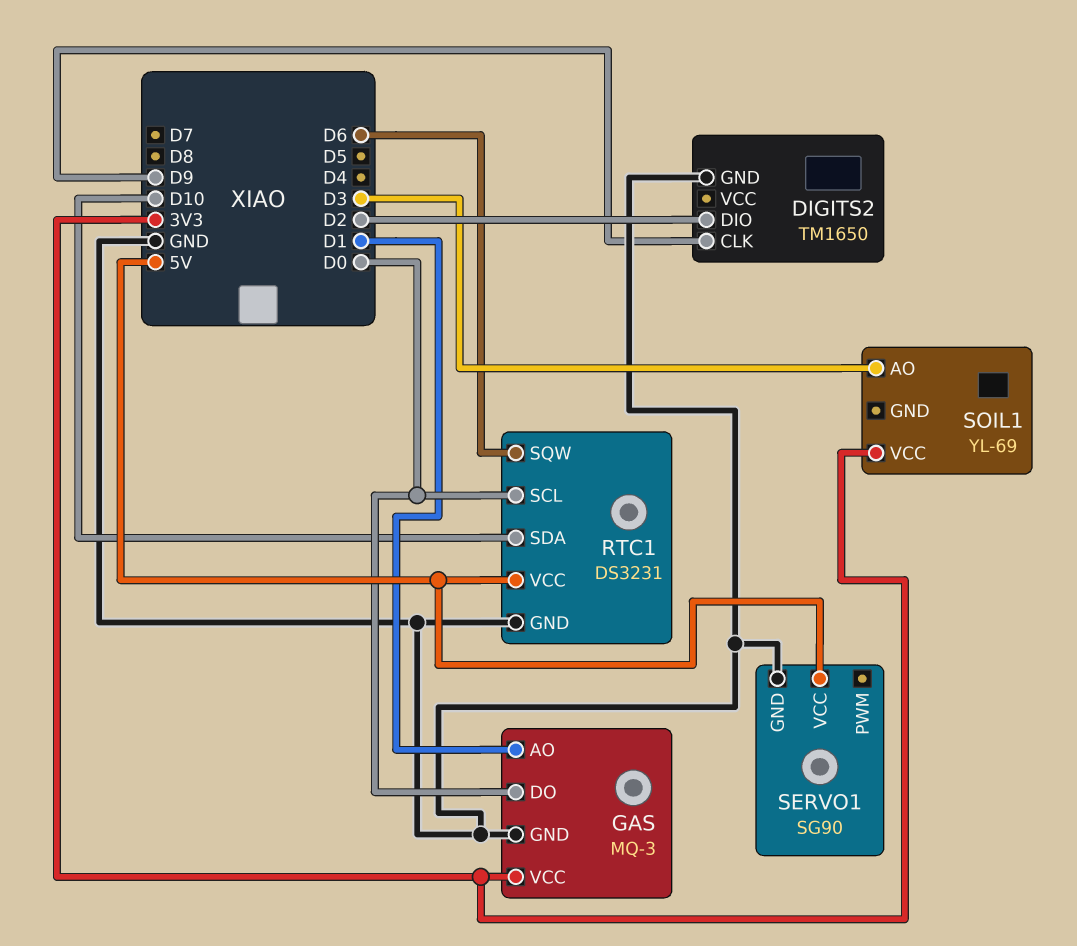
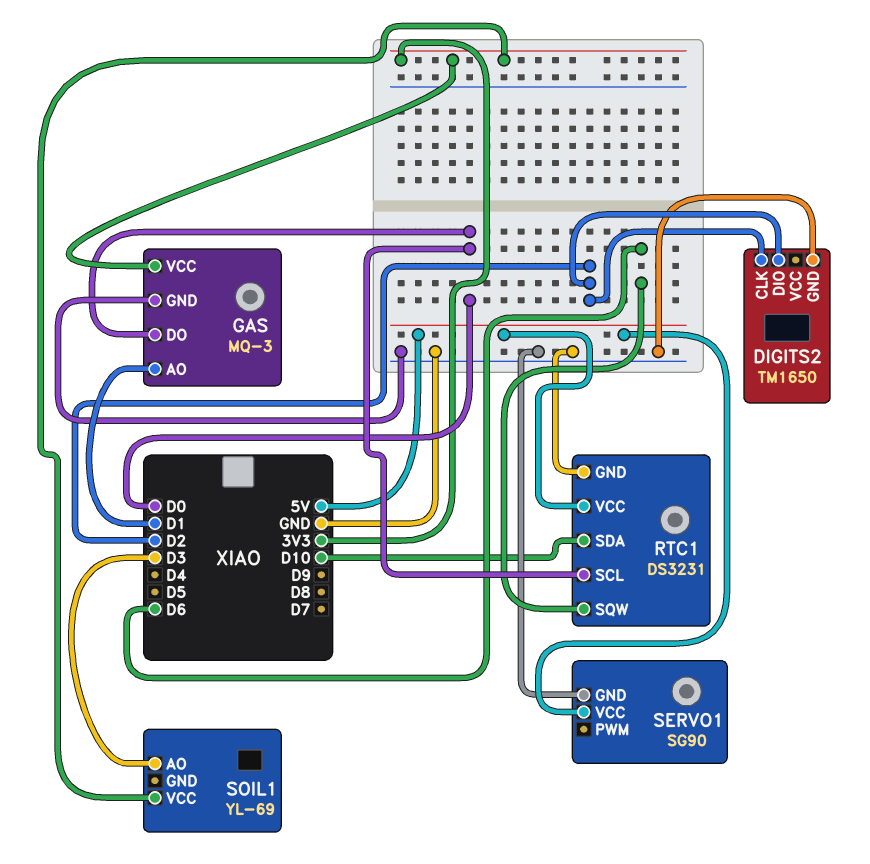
DIGITS2 pin CLK: D9 -> D2

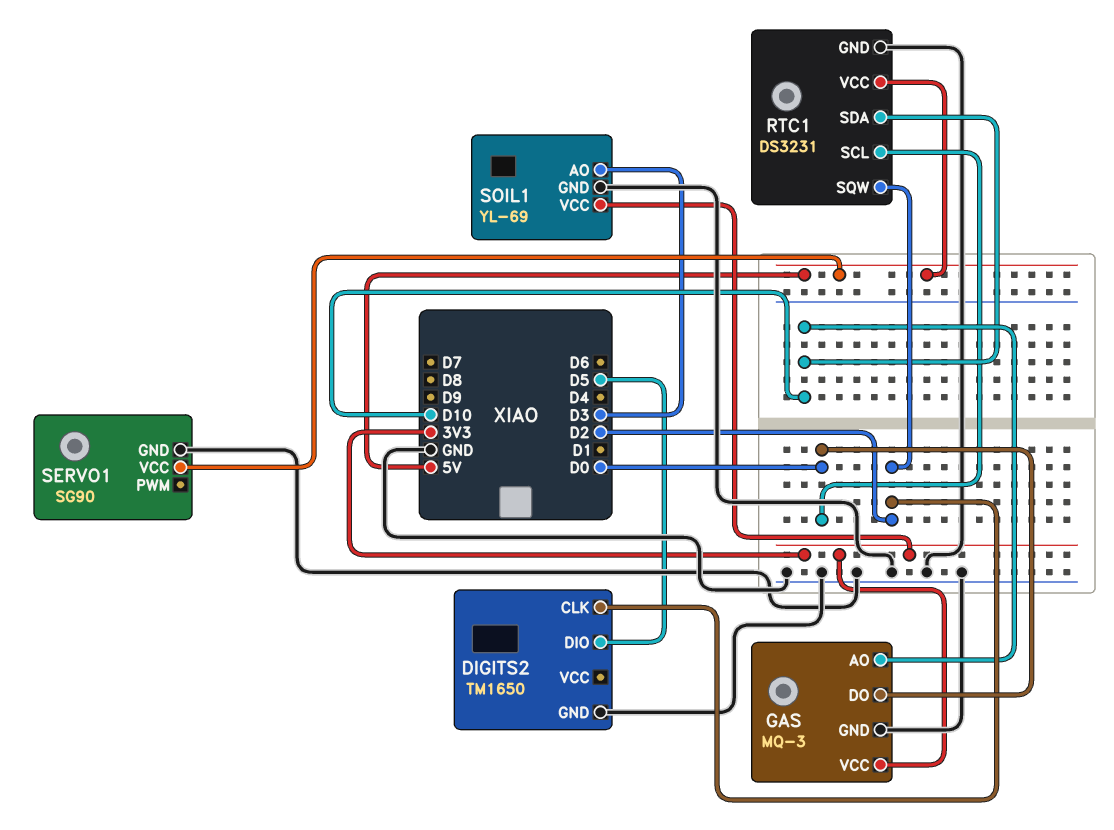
DIGITS2 pin DIO: D2 -> D5
GAS pin AO: D1 -> D10
RTC1 pin SQW: D6 -> D2
SOIL1 pin GND: none -> GND

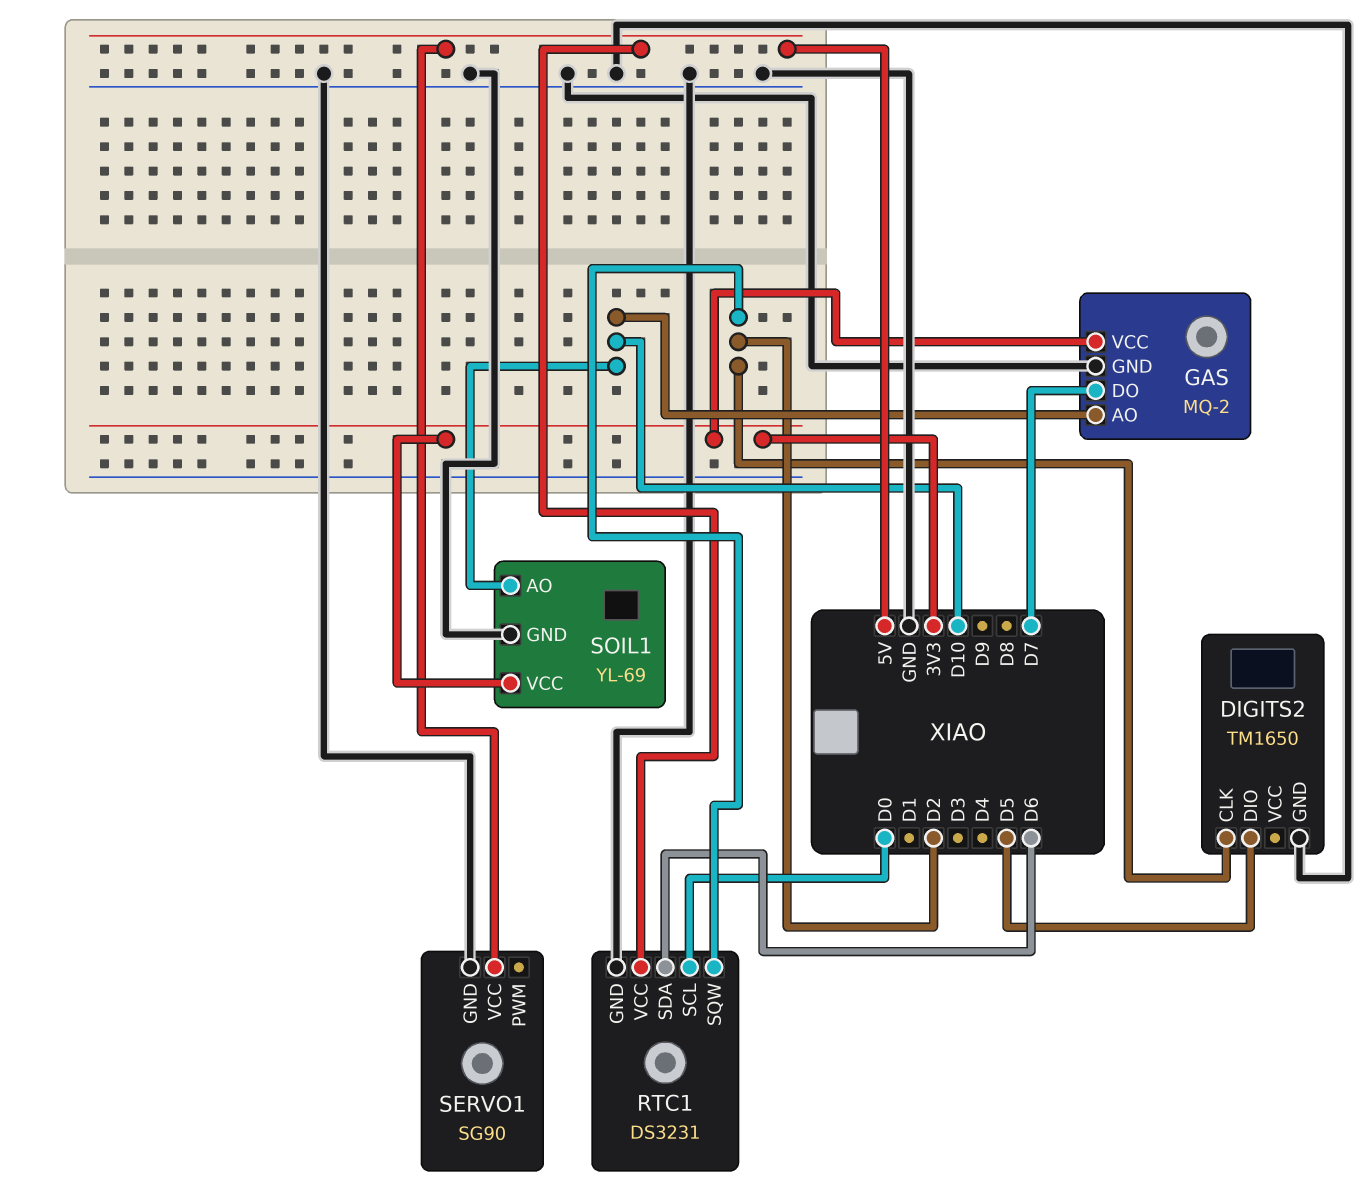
GAS: MQ-3 -> MQ-2
GAS pin DO: D0 -> D7
RTC1 pin SDA: D10 -> D6
SOIL1 pin AO: D3 -> D10

